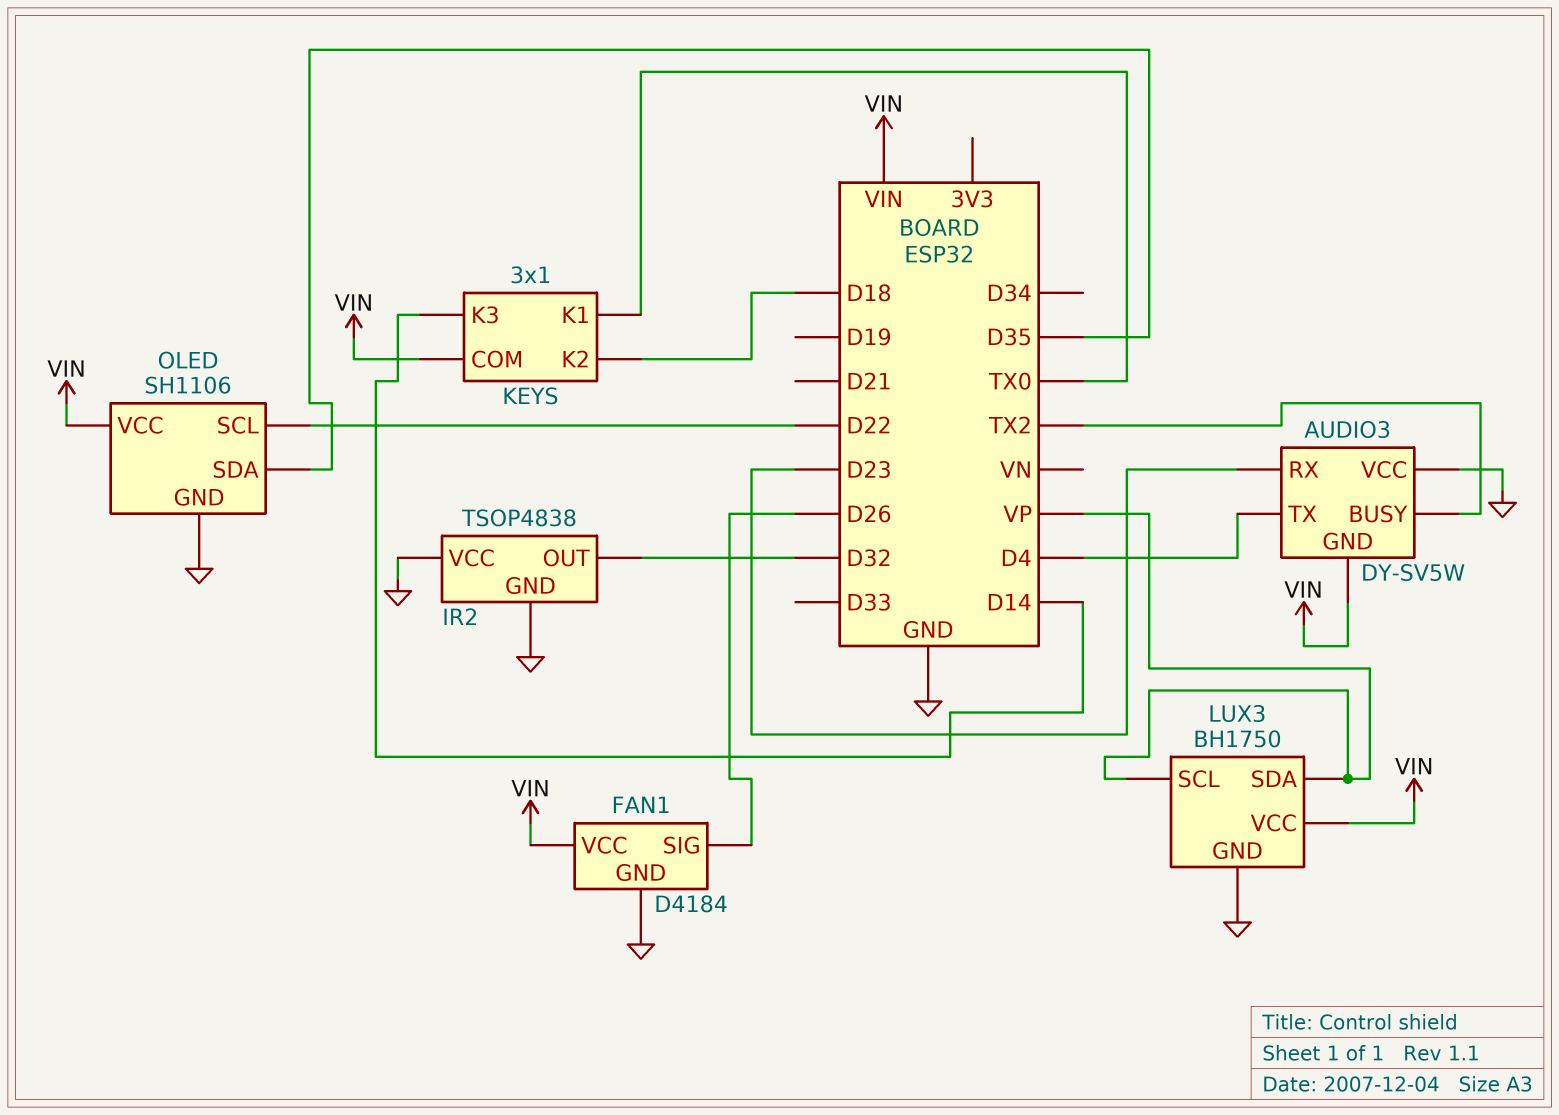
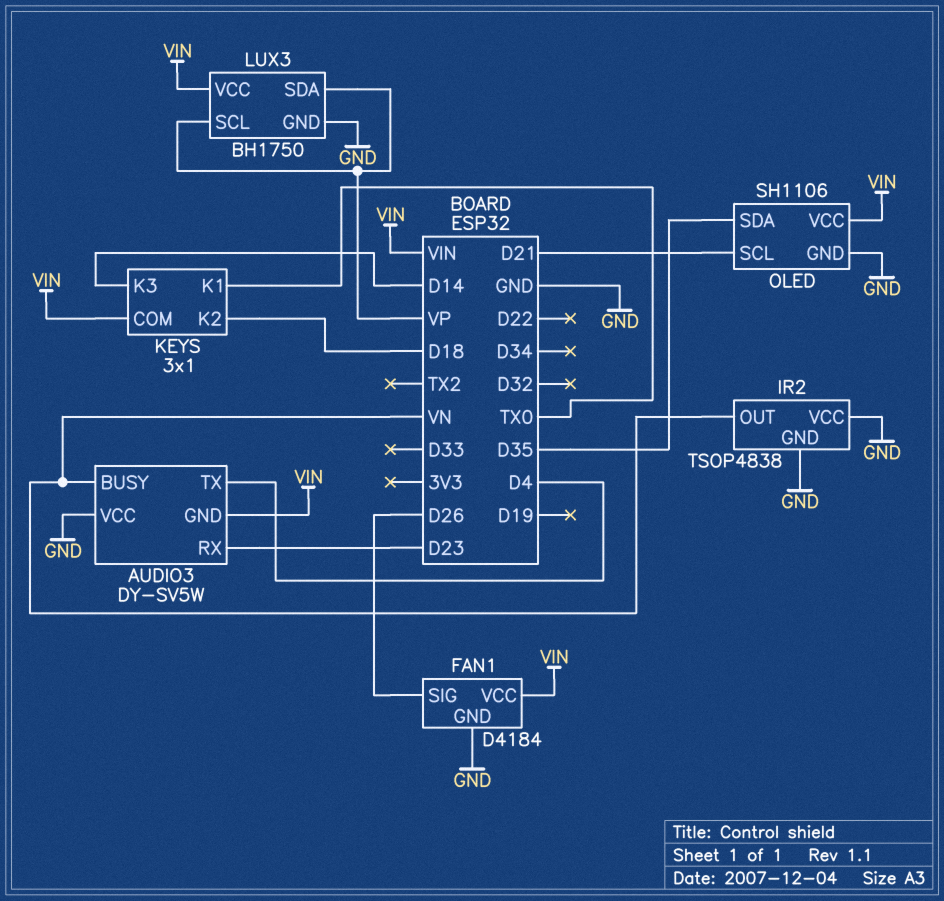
AUDIO3 pin BUSY: TX2 -> VN
IR2 pin OUT: D32 -> VN
OLED pin SCL: D22 -> D21

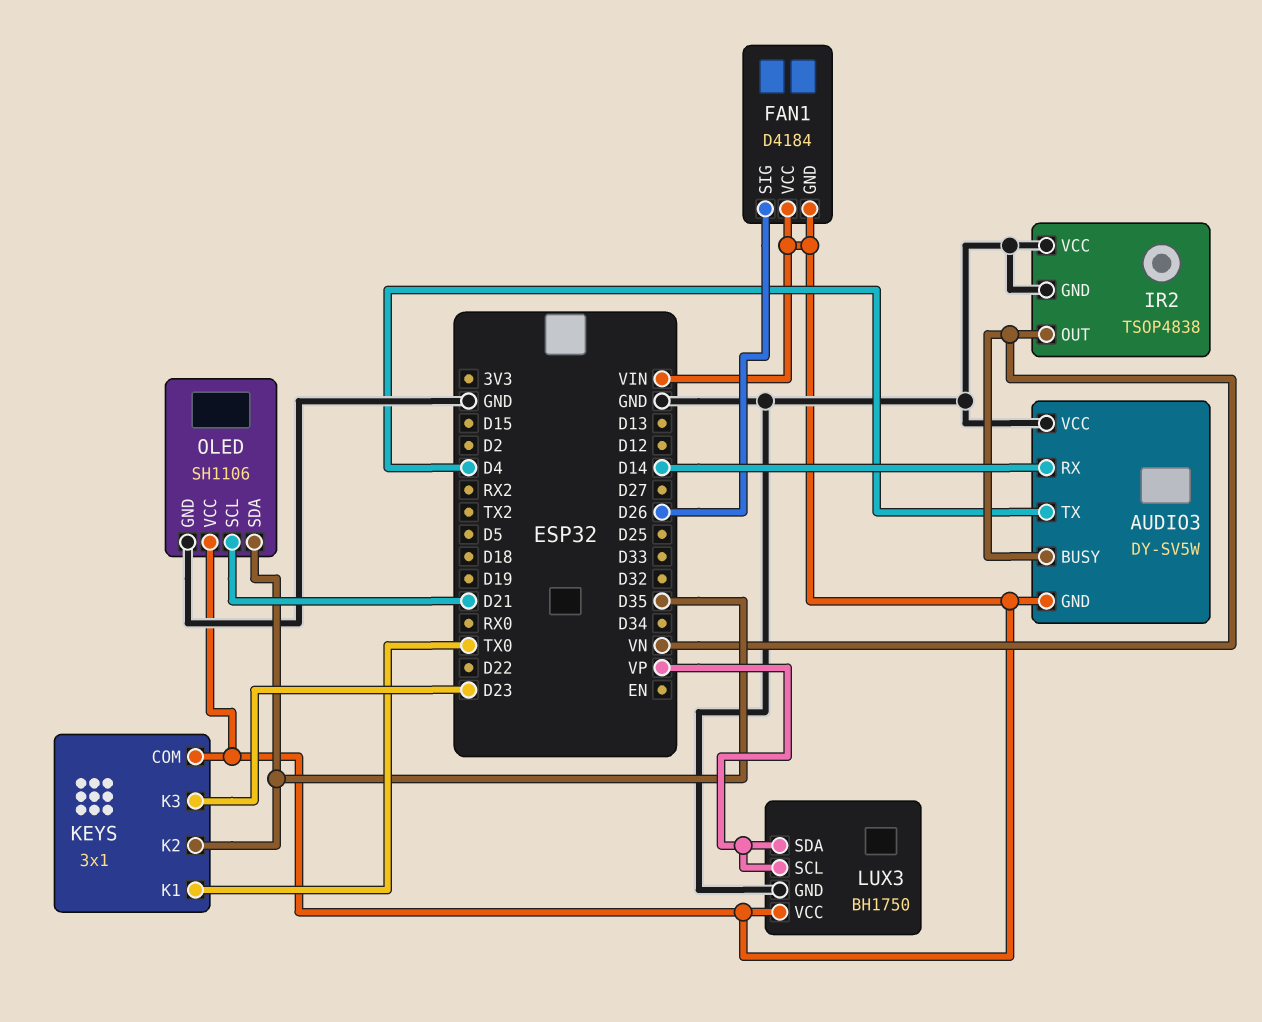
AUDIO3 pin RX: D23 -> D14
FAN1 pin GND: GND -> VIN
KEYS pin K2: D18 -> D35
KEYS pin K3: D14 -> D23

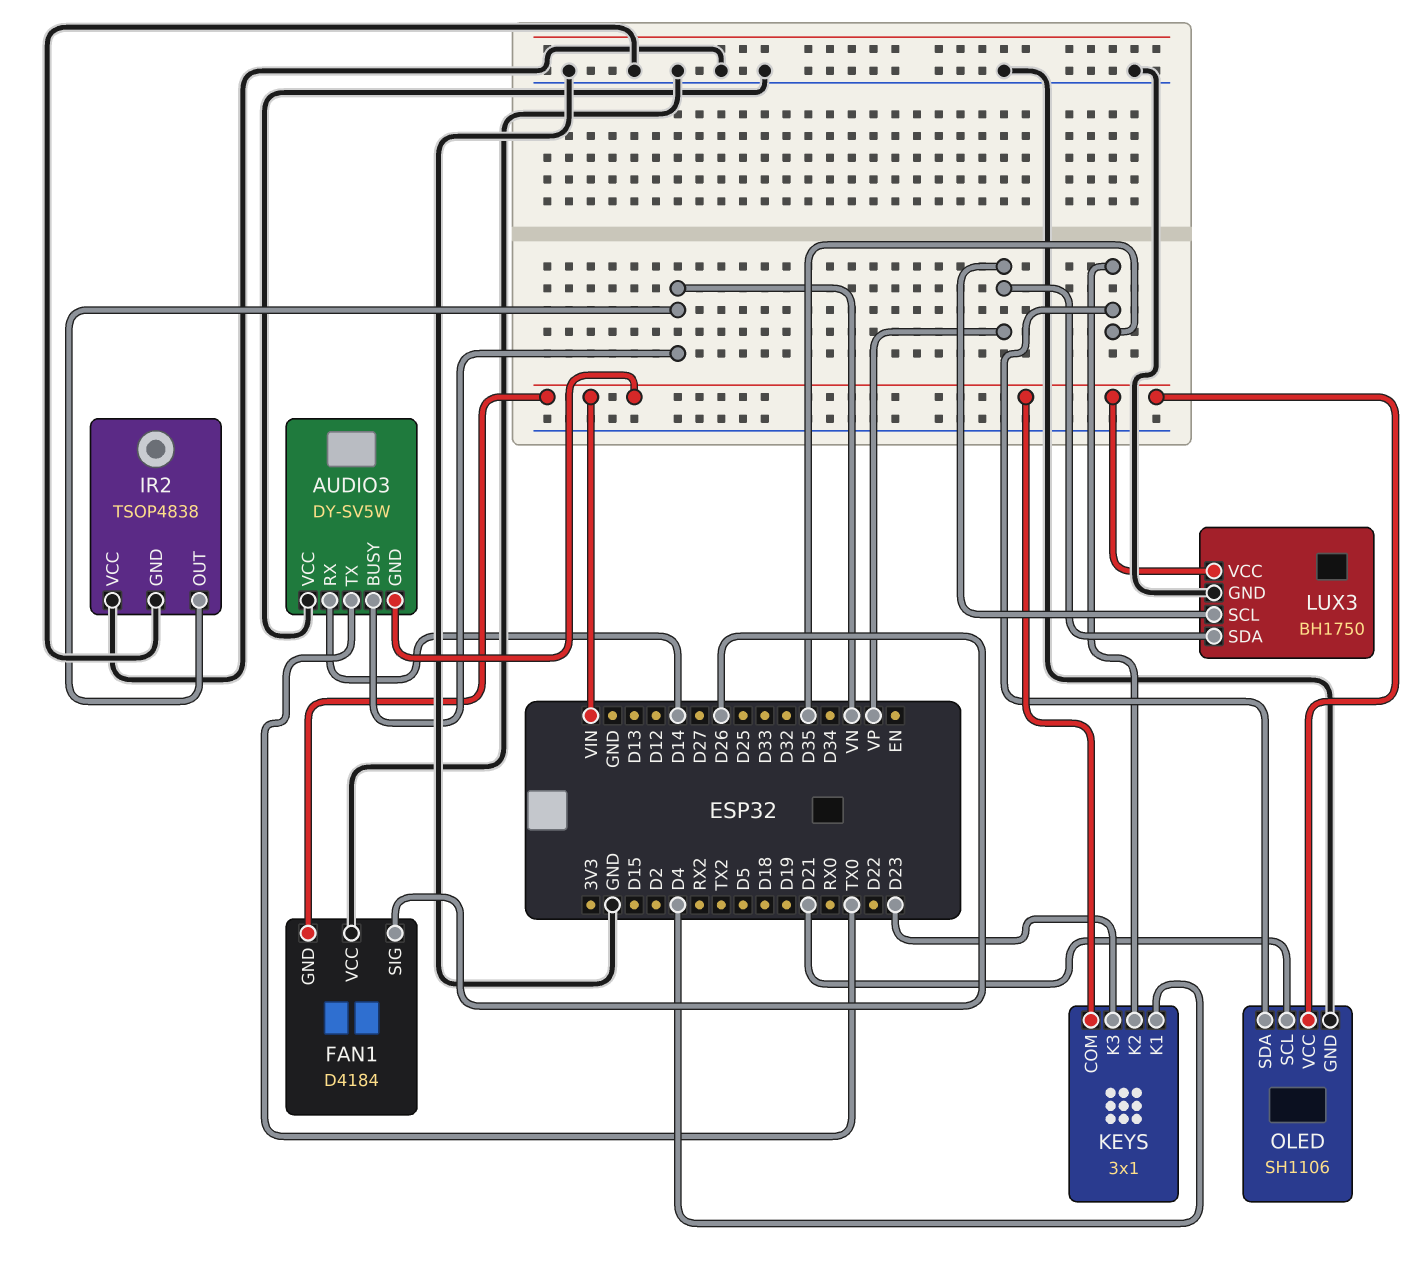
AUDIO3 pin TX: D4 -> TX0
FAN1 pin VCC: VIN -> GND
KEYS pin K1: TX0 -> D4

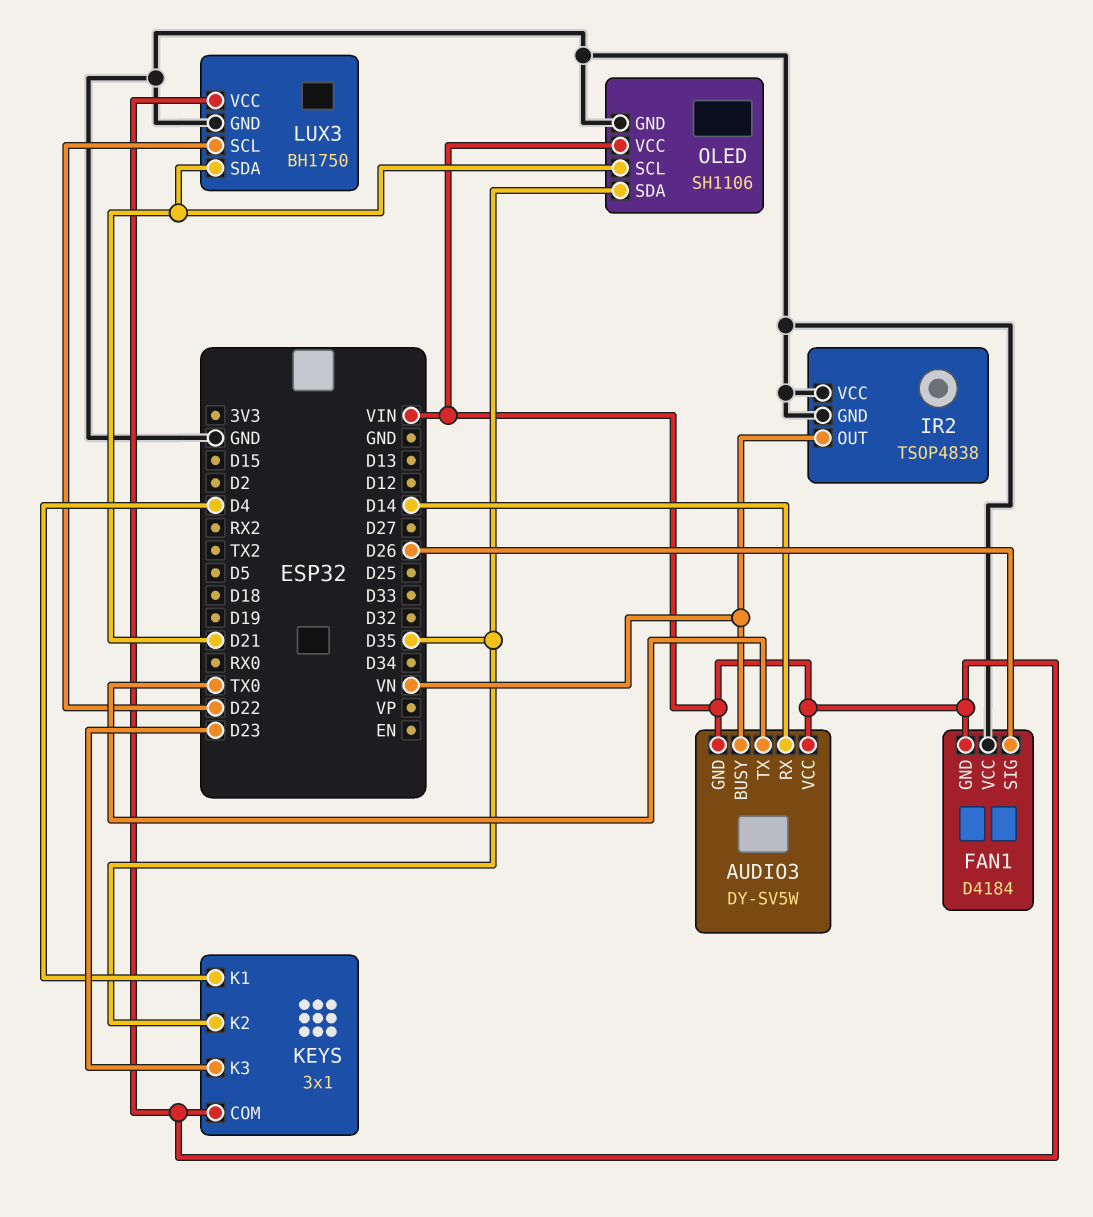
AUDIO3 pin VCC: GND -> VIN
LUX3 pin SCL: VP -> D22
LUX3 pin SDA: VP -> D21

